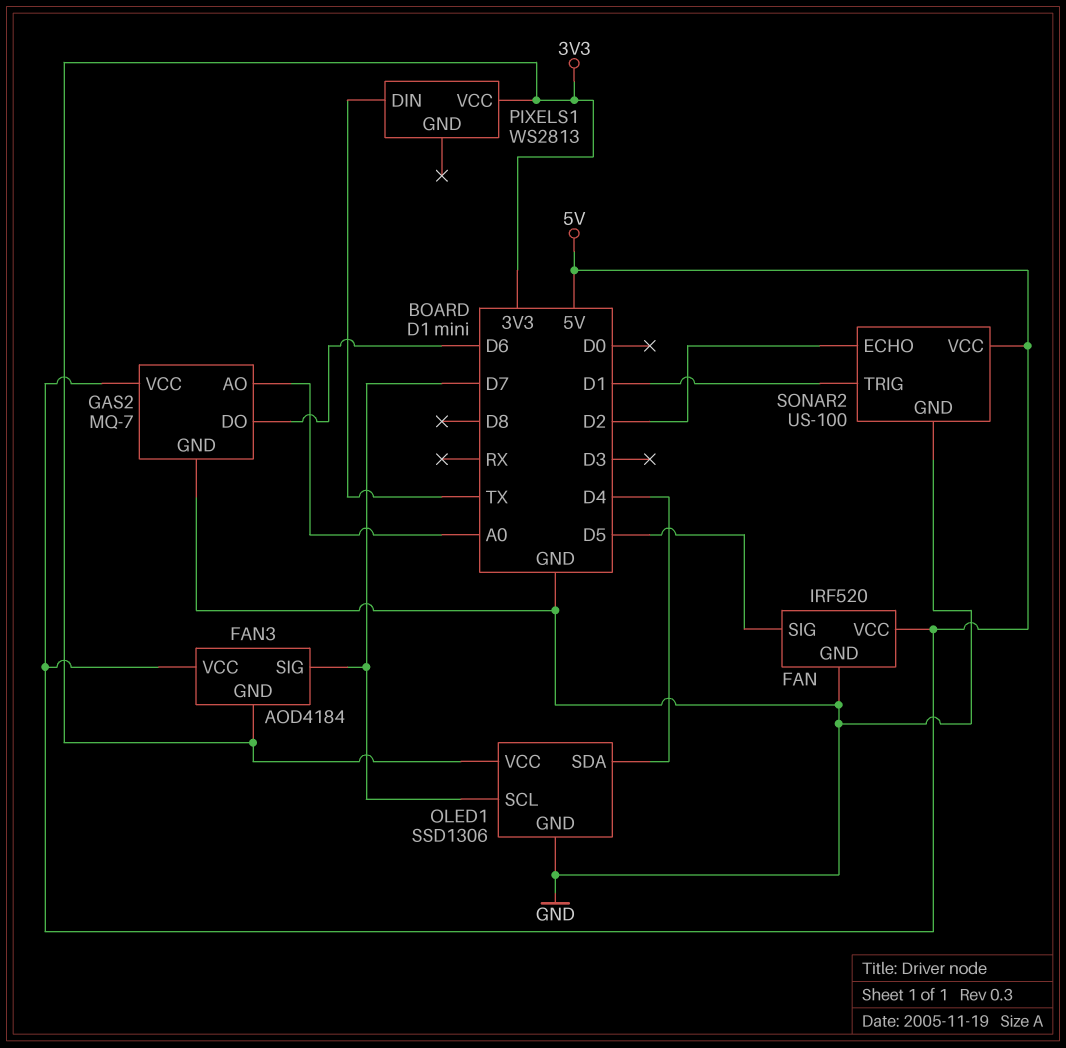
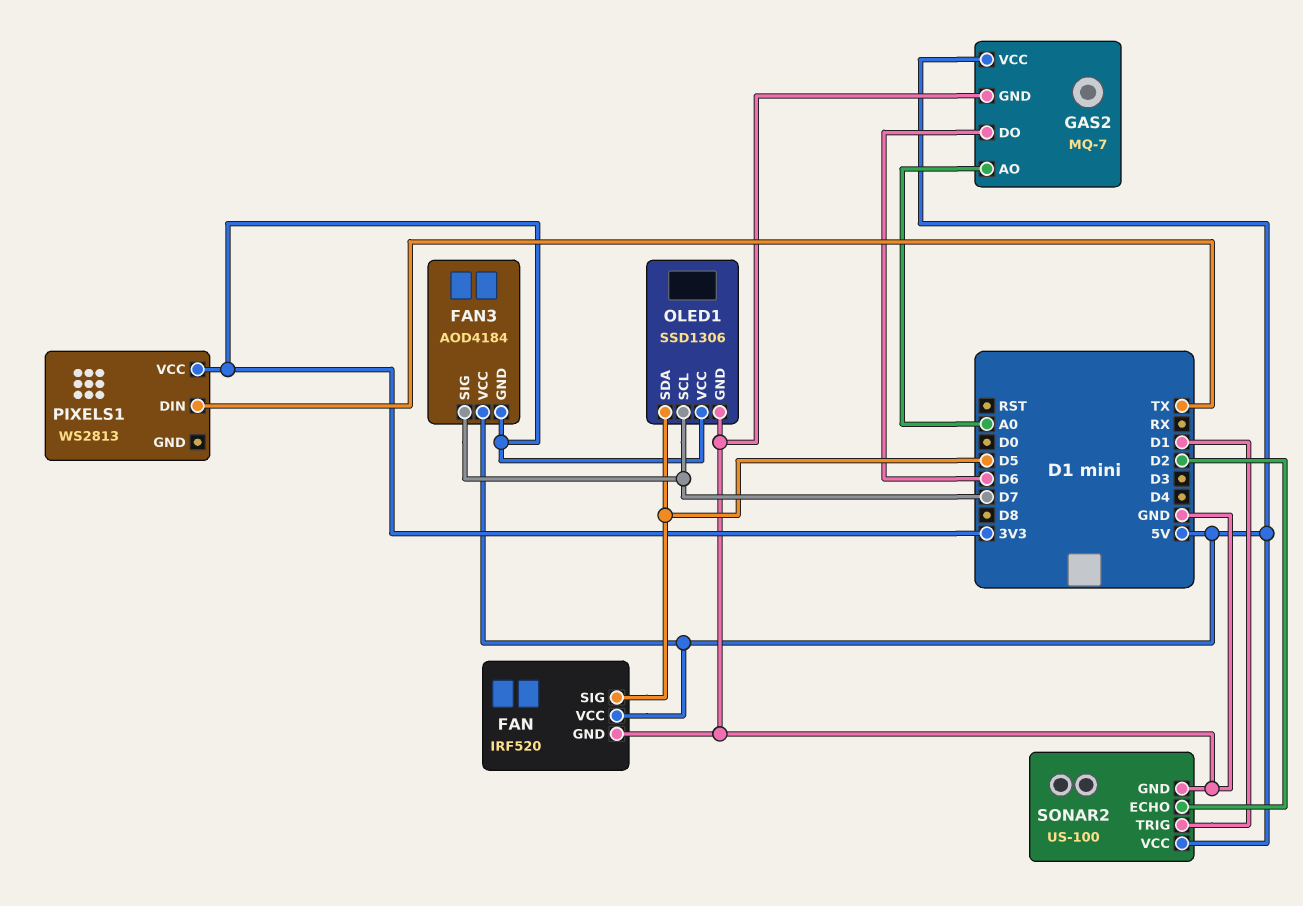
OLED1 pin SDA: D4 -> D5

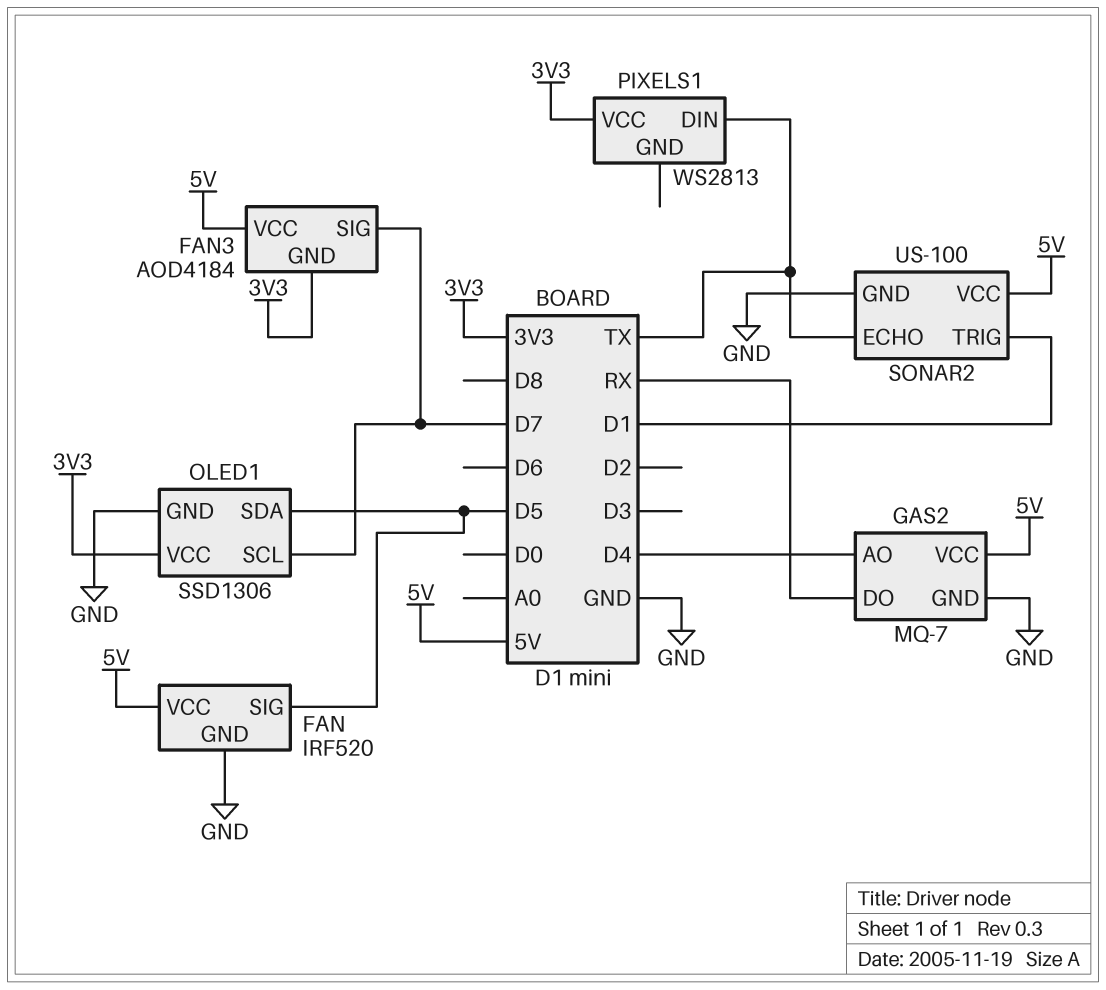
GAS2 pin AO: A0 -> D4
GAS2 pin DO: D6 -> RX
SONAR2 pin ECHO: D2 -> TX

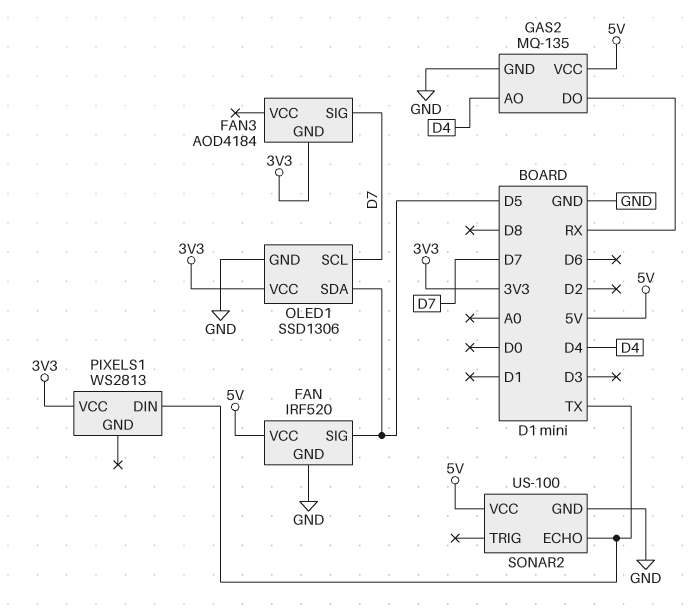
FAN3 pin VCC: 5V -> none
GAS2: MQ-7 -> MQ-135
SONAR2 pin TRIG: D1 -> none

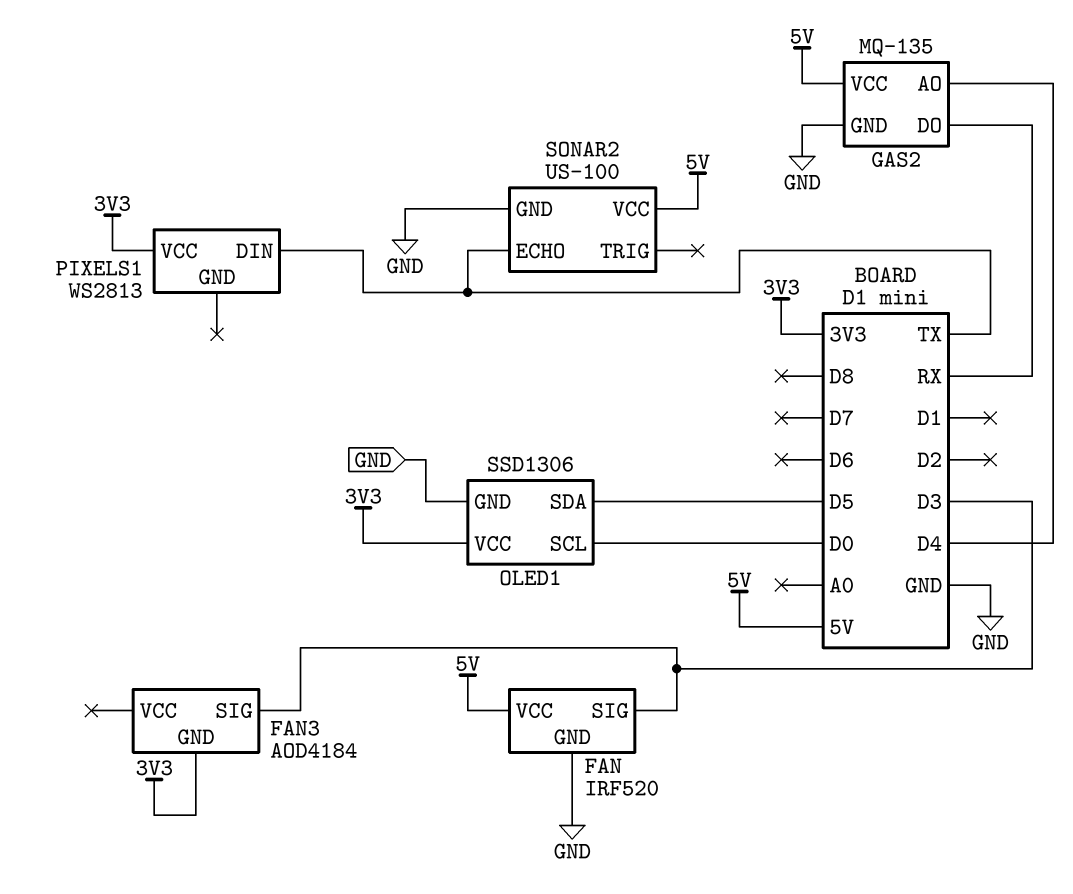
FAN pin SIG: D5 -> D3
FAN3 pin SIG: D7 -> D3
OLED1 pin SCL: D7 -> D0

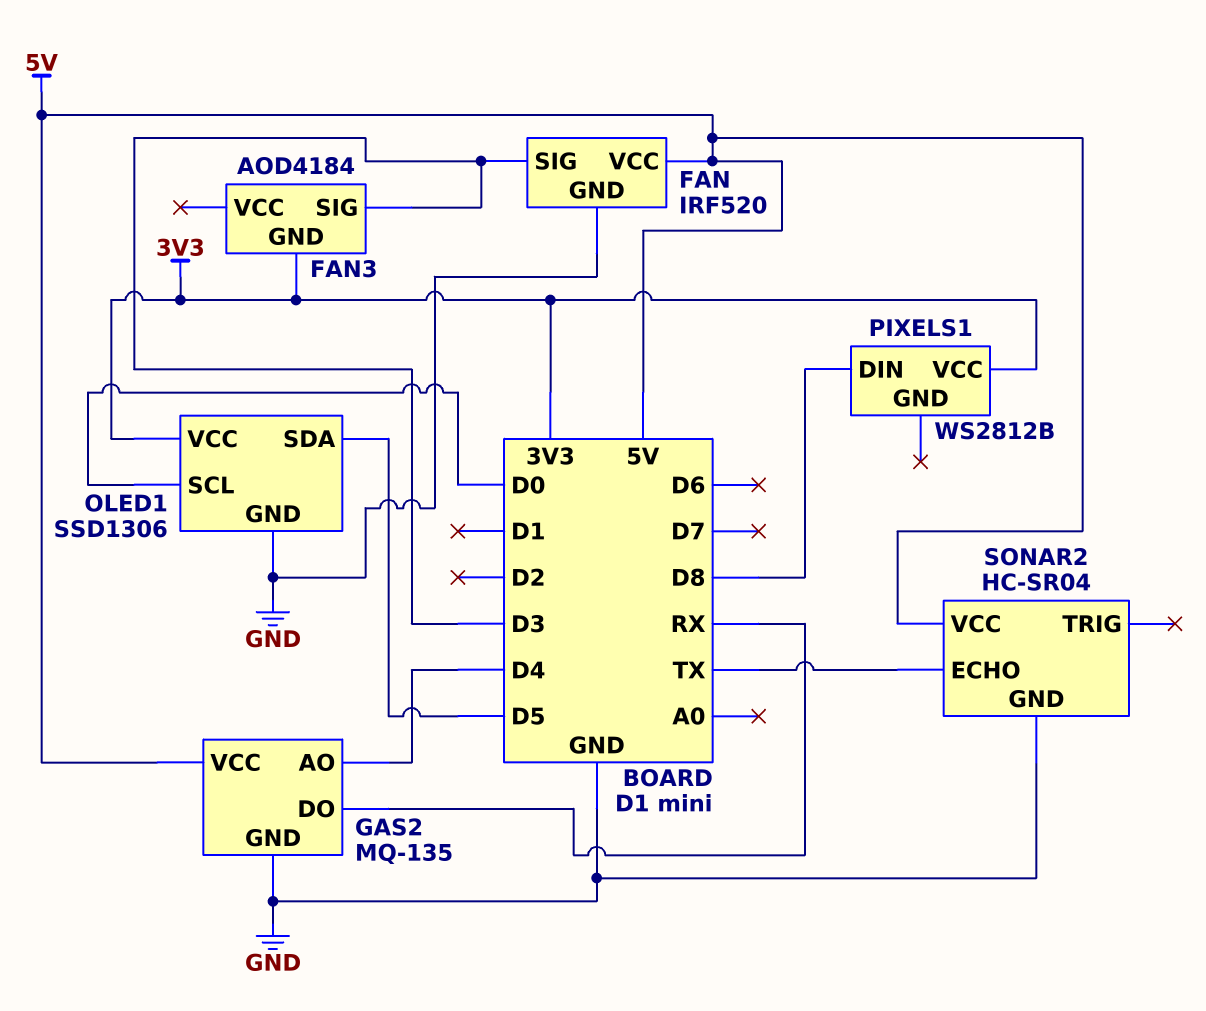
PIXELS1: WS2813 -> WS2812B
PIXELS1 pin DIN: TX -> D8
SONAR2: US-100 -> HC-SR04

